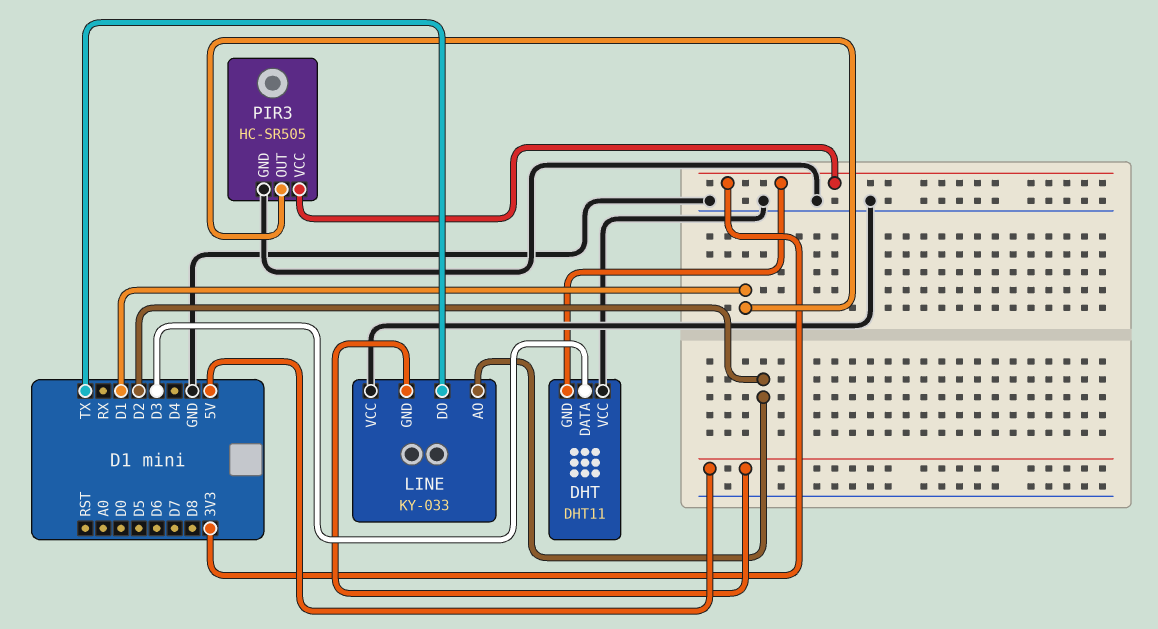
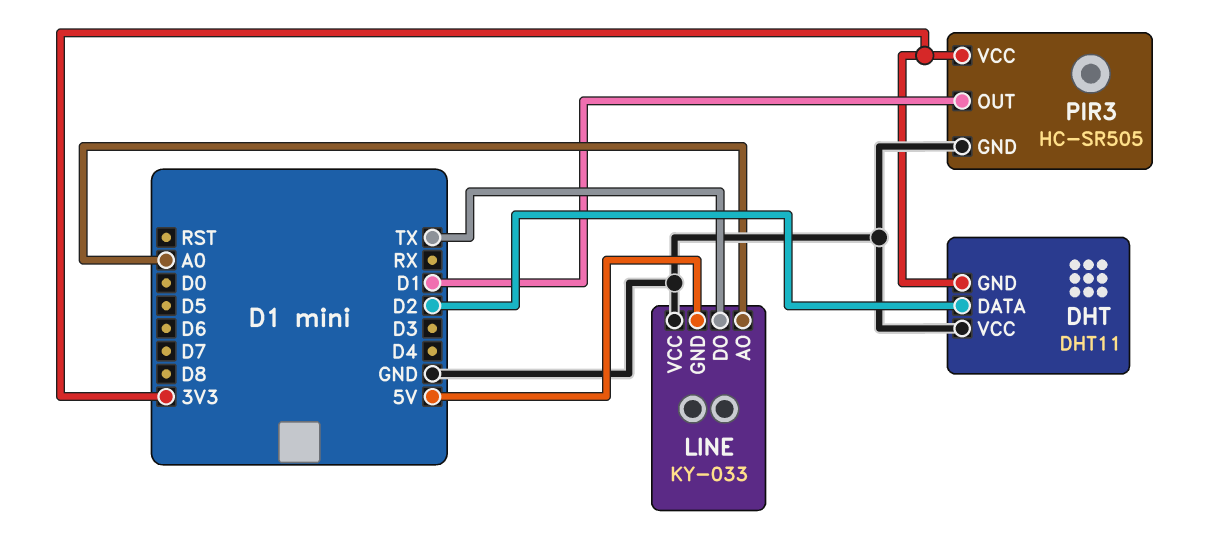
DHT pin DATA: D3 -> D2
LINE pin AO: D2 -> A0

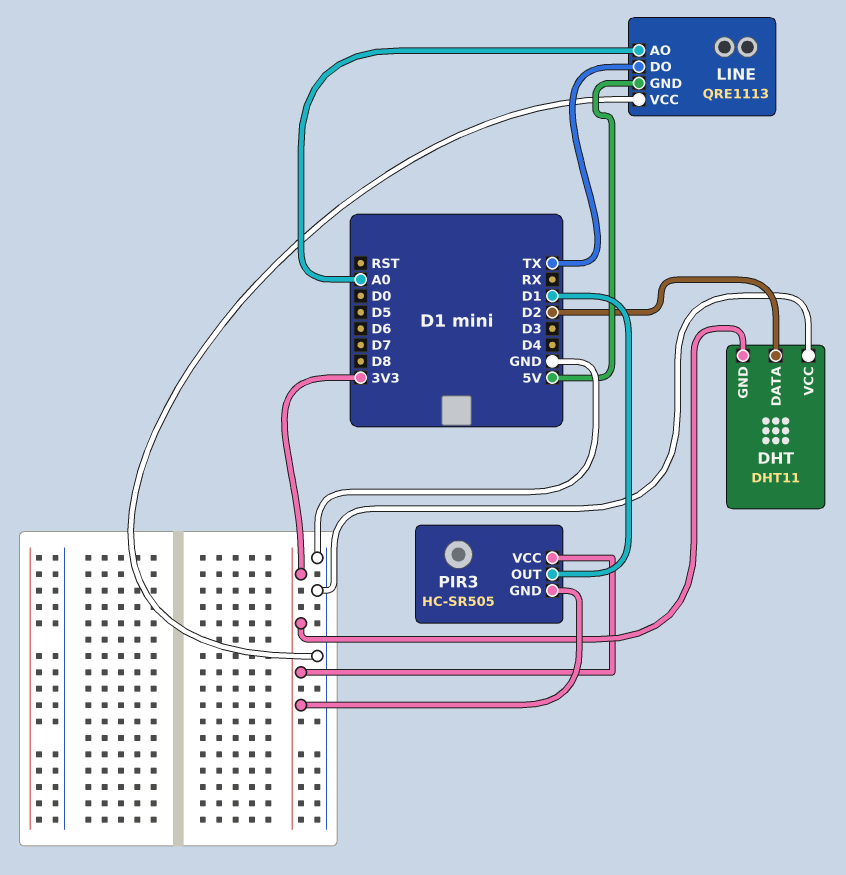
LINE: KY-033 -> QRE1113
PIR3 pin GND: GND -> 3V3

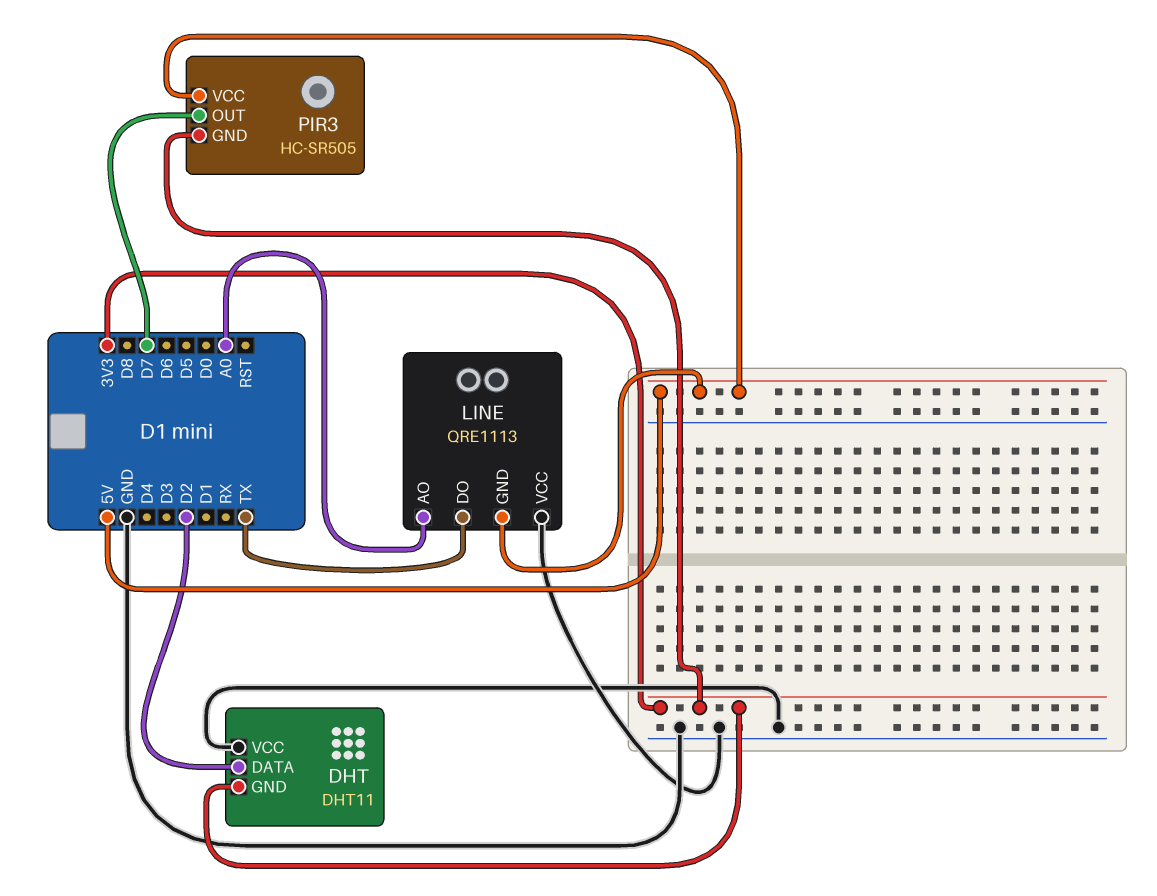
PIR3 pin OUT: D1 -> D7
PIR3 pin VCC: 3V3 -> 5V

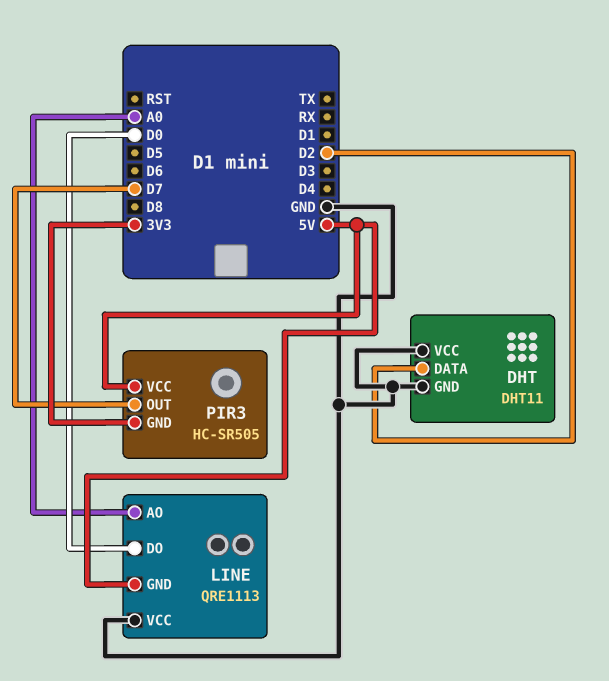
DHT pin GND: 3V3 -> GND
LINE pin DO: TX -> D0

